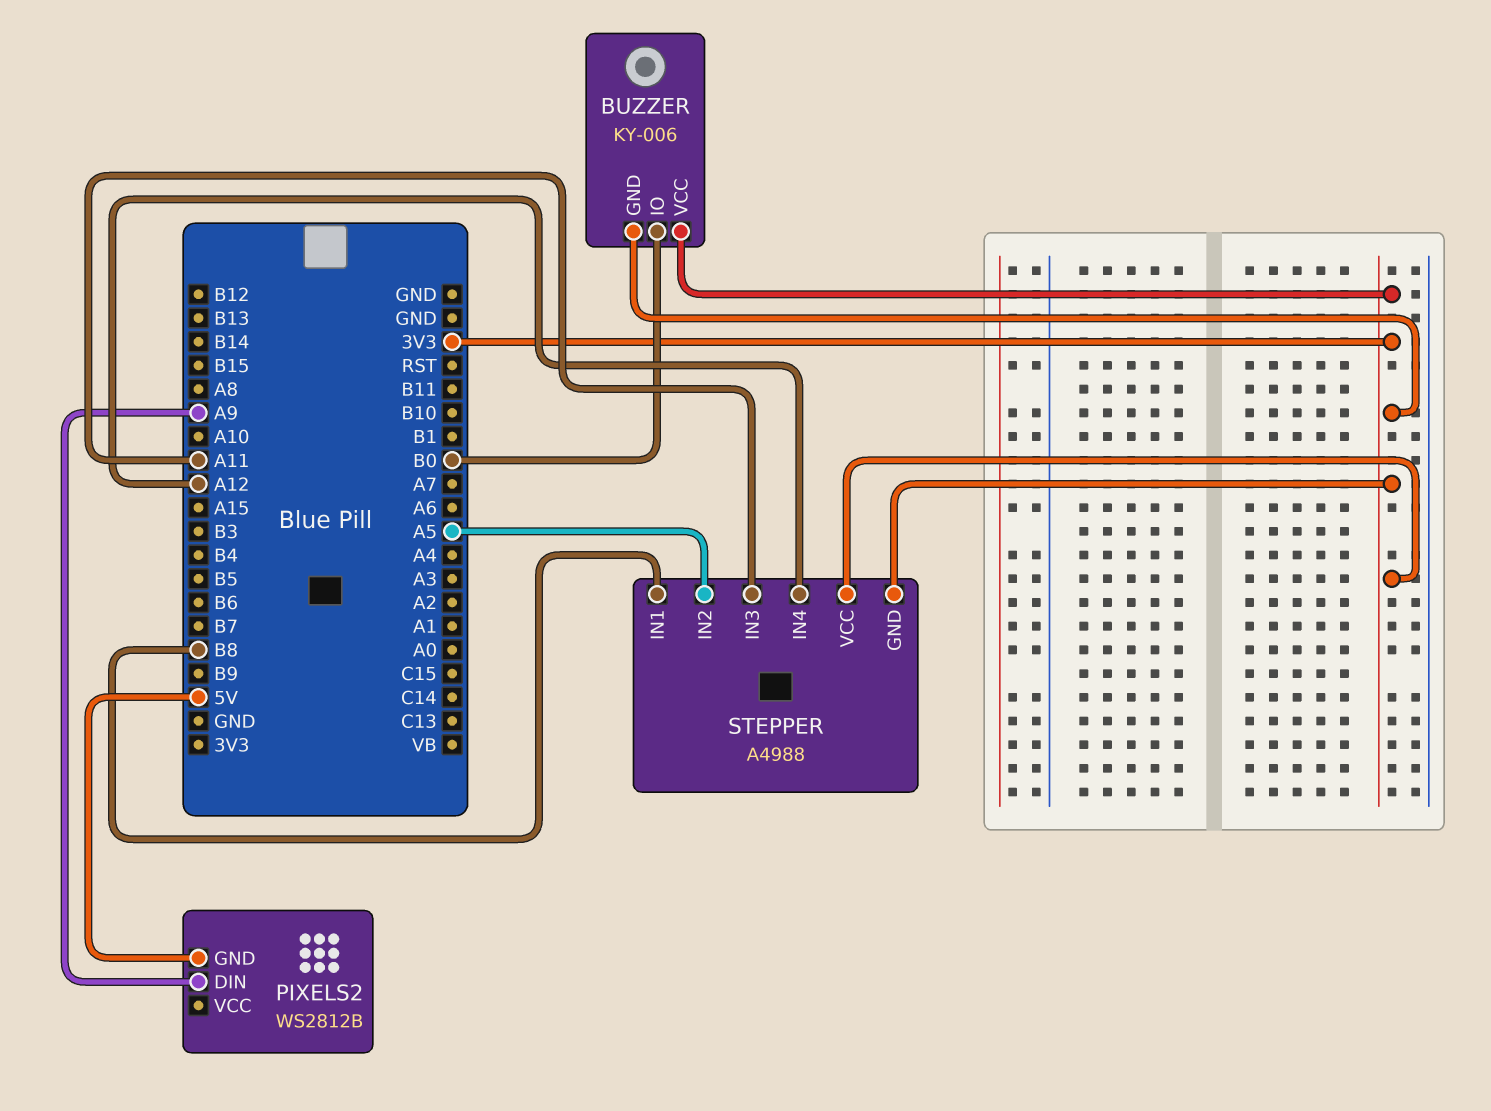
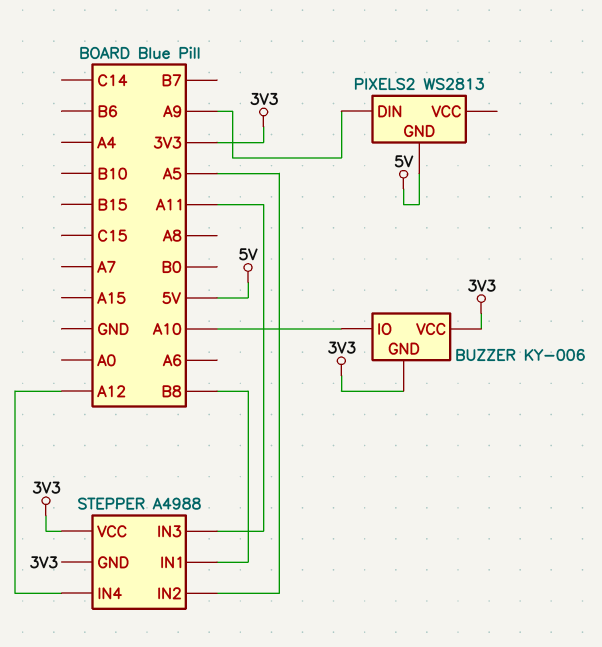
BUZZER pin IO: B0 -> A10
PIXELS2: WS2812B -> WS2813

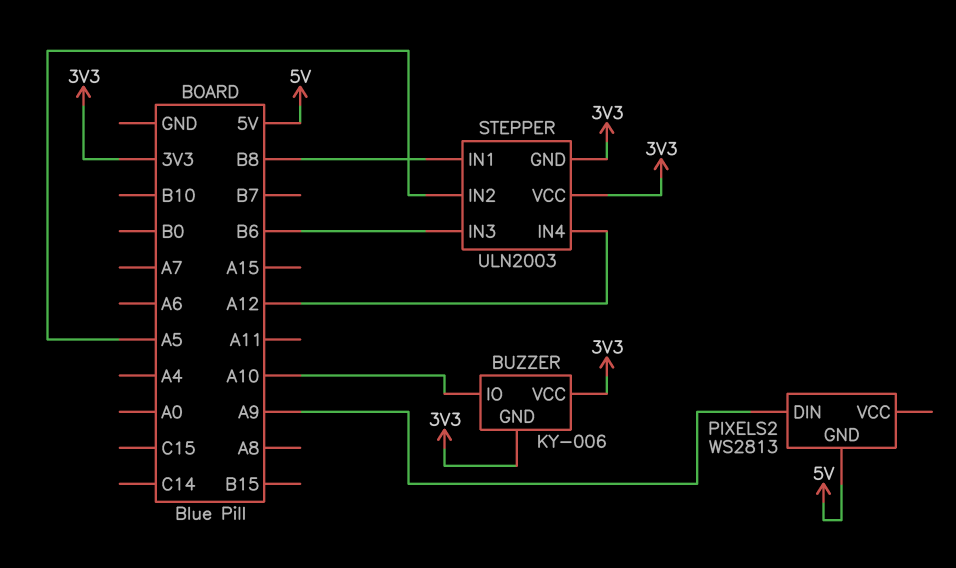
STEPPER: A4988 -> ULN2003
STEPPER pin IN3: A11 -> B6

